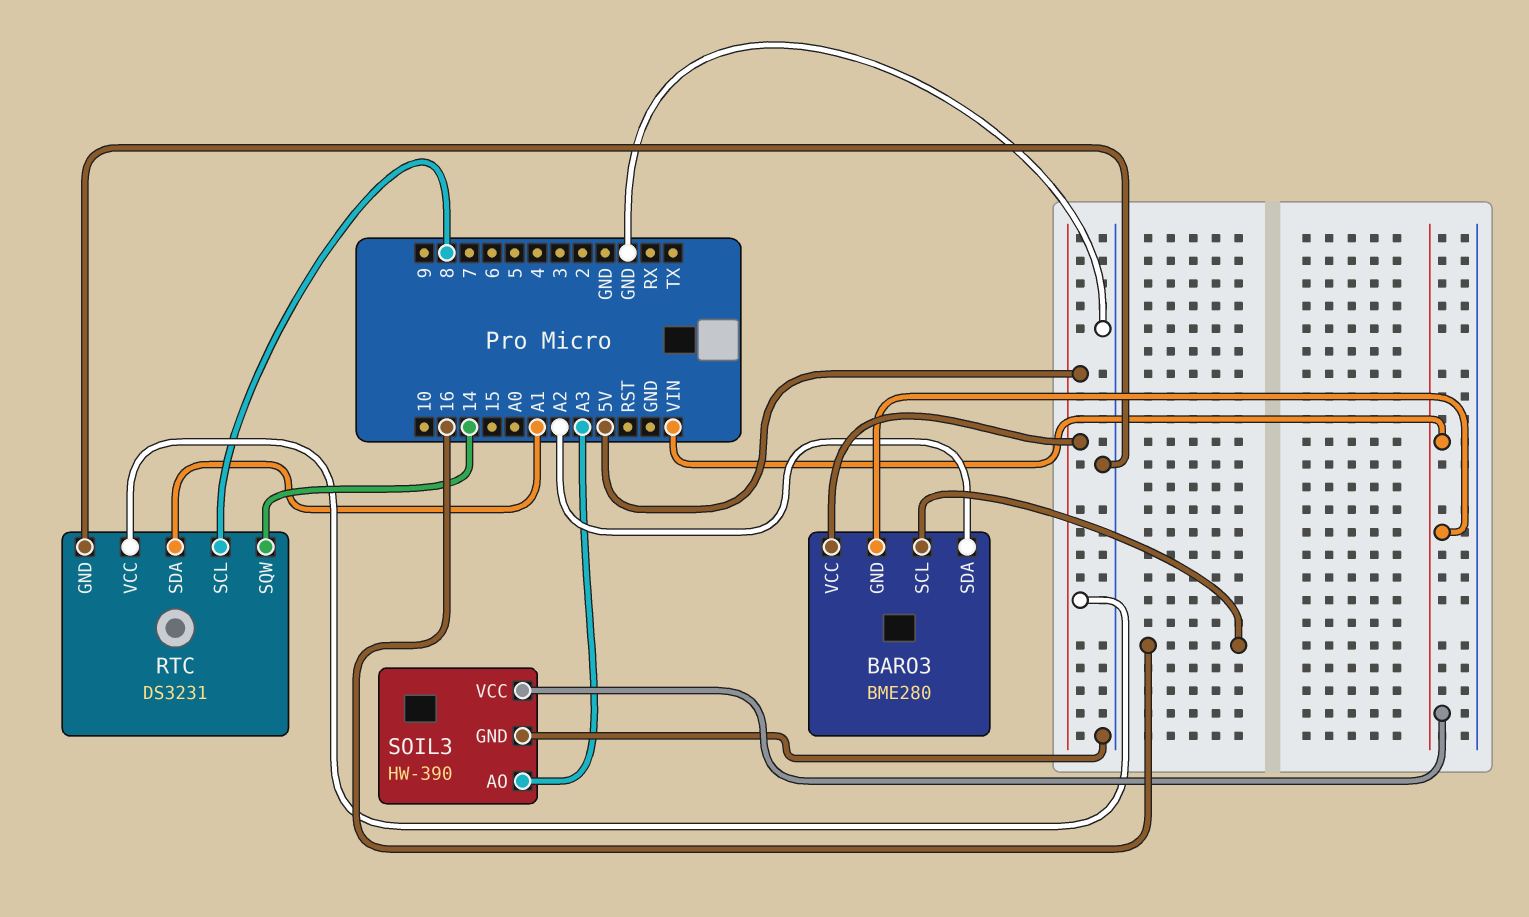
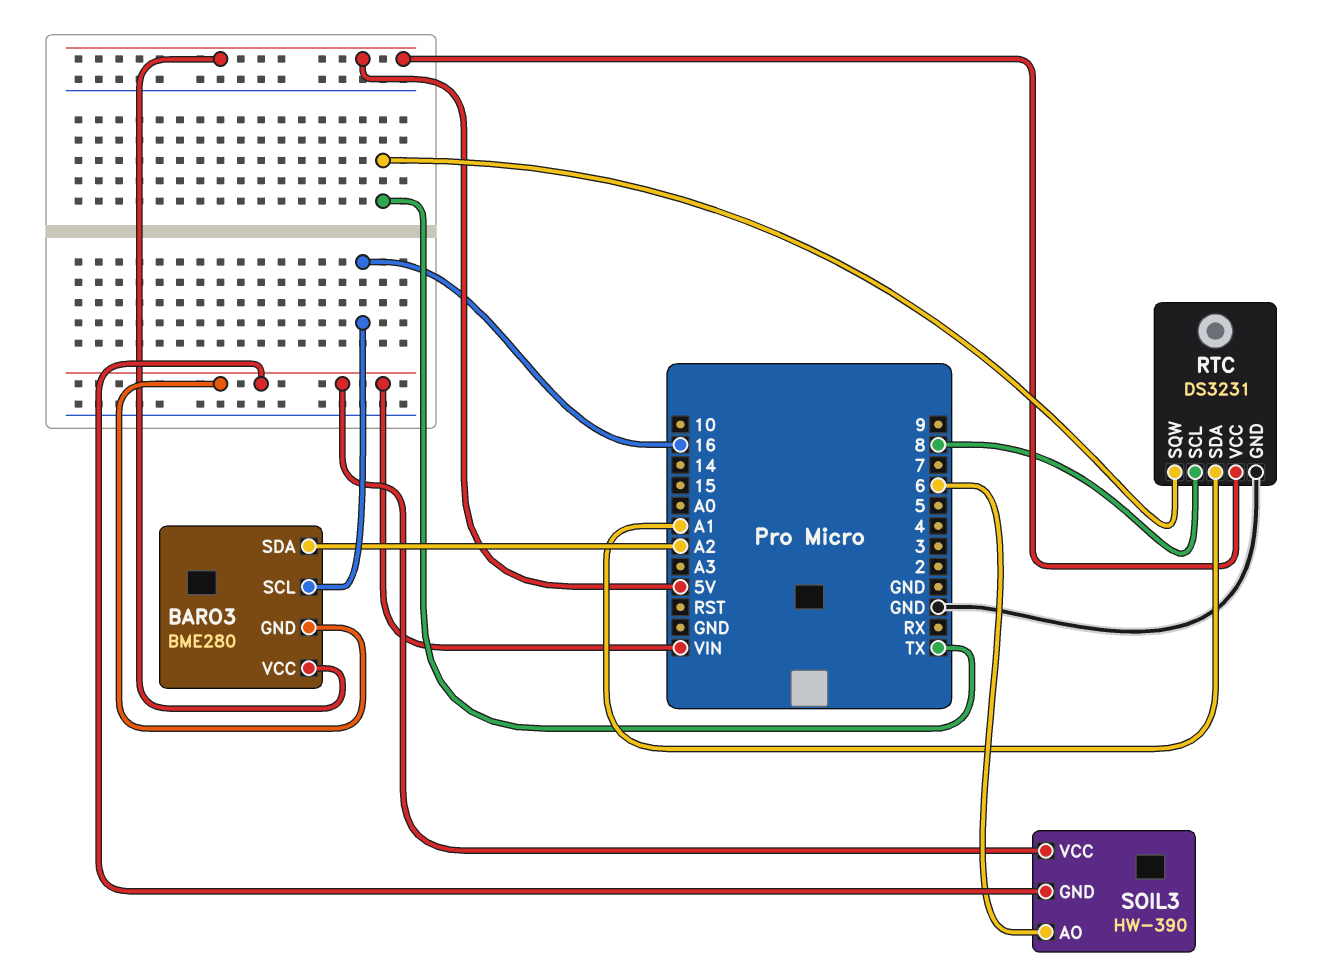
RTC pin SQW: 14 -> TX
SOIL3 pin AO: A3 -> 6
SOIL3 pin GND: GND -> VIN

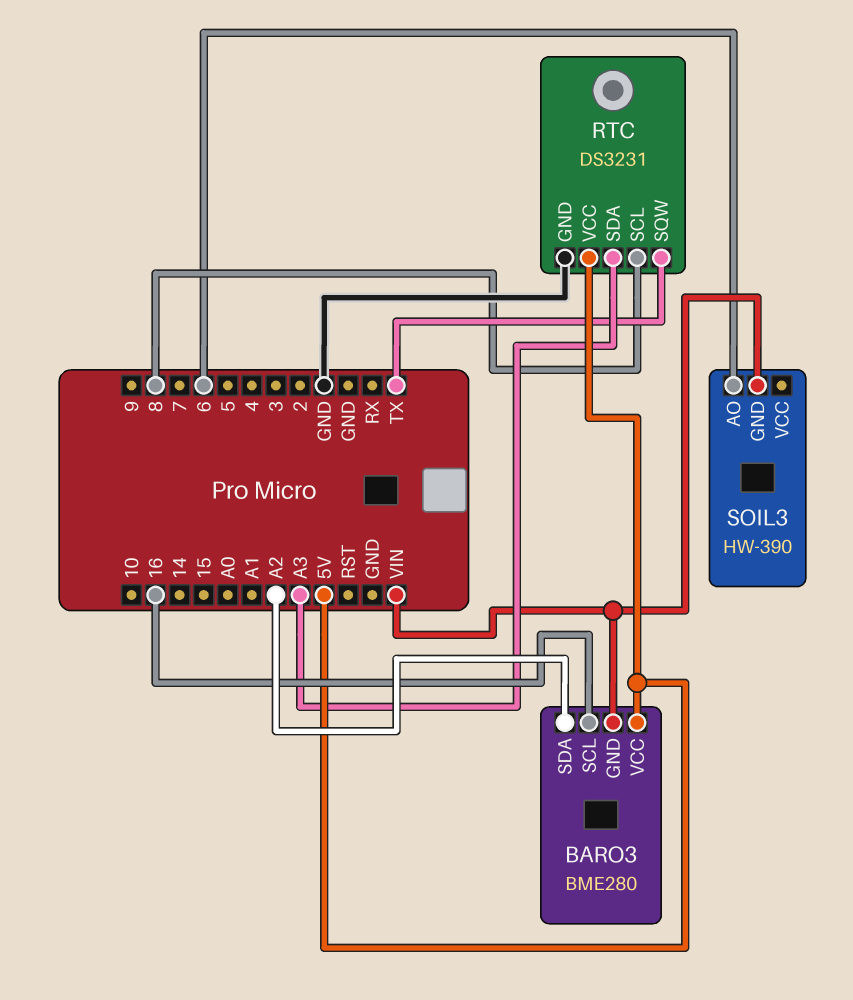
RTC pin SDA: A1 -> A3
SOIL3 pin VCC: VIN -> none

